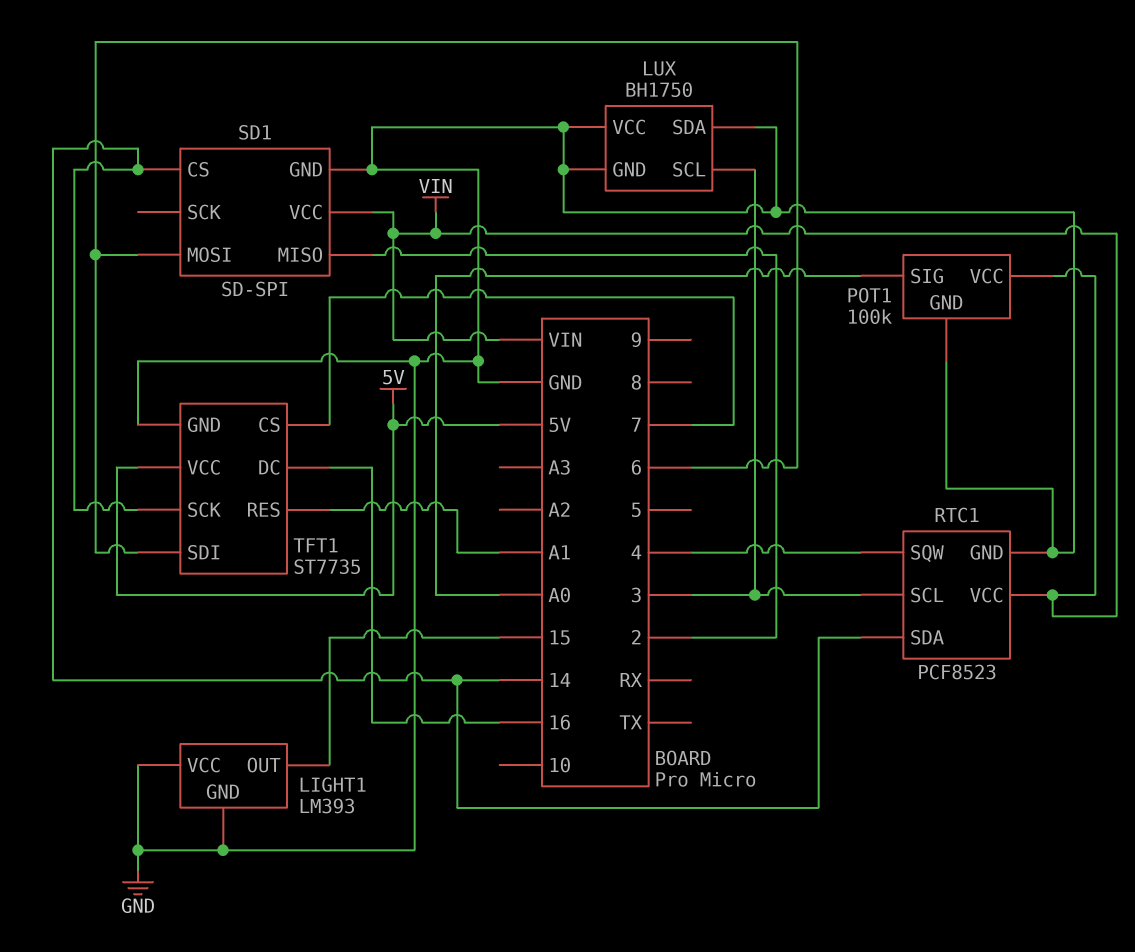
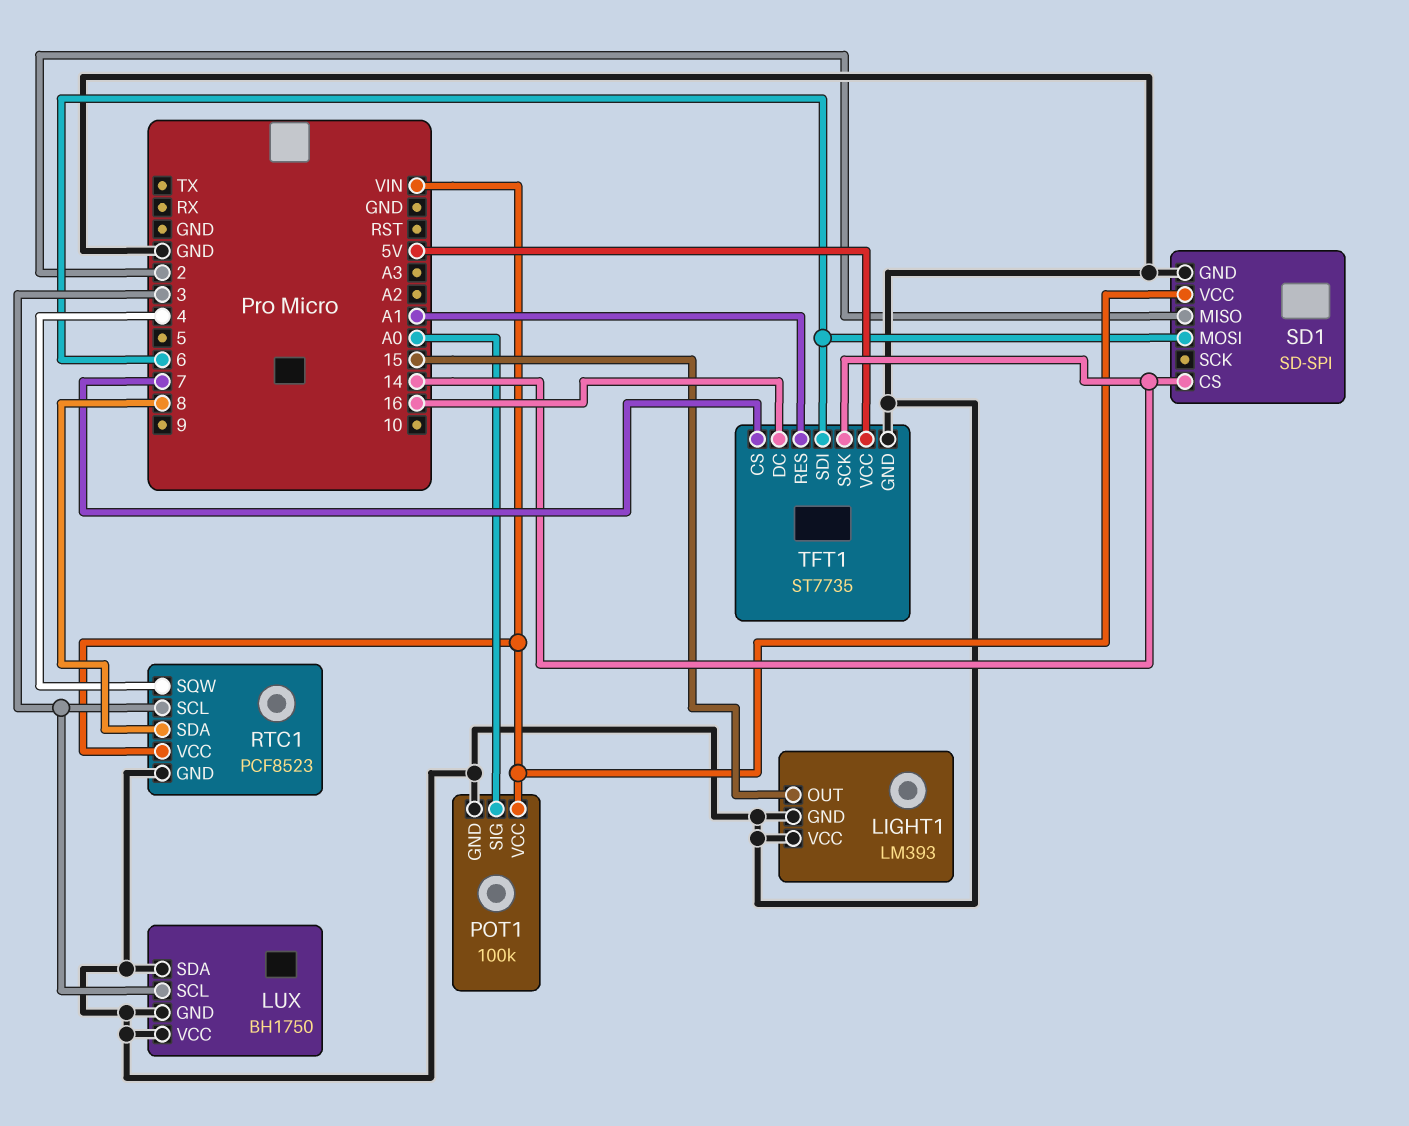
RTC1 pin SDA: 14 -> 8

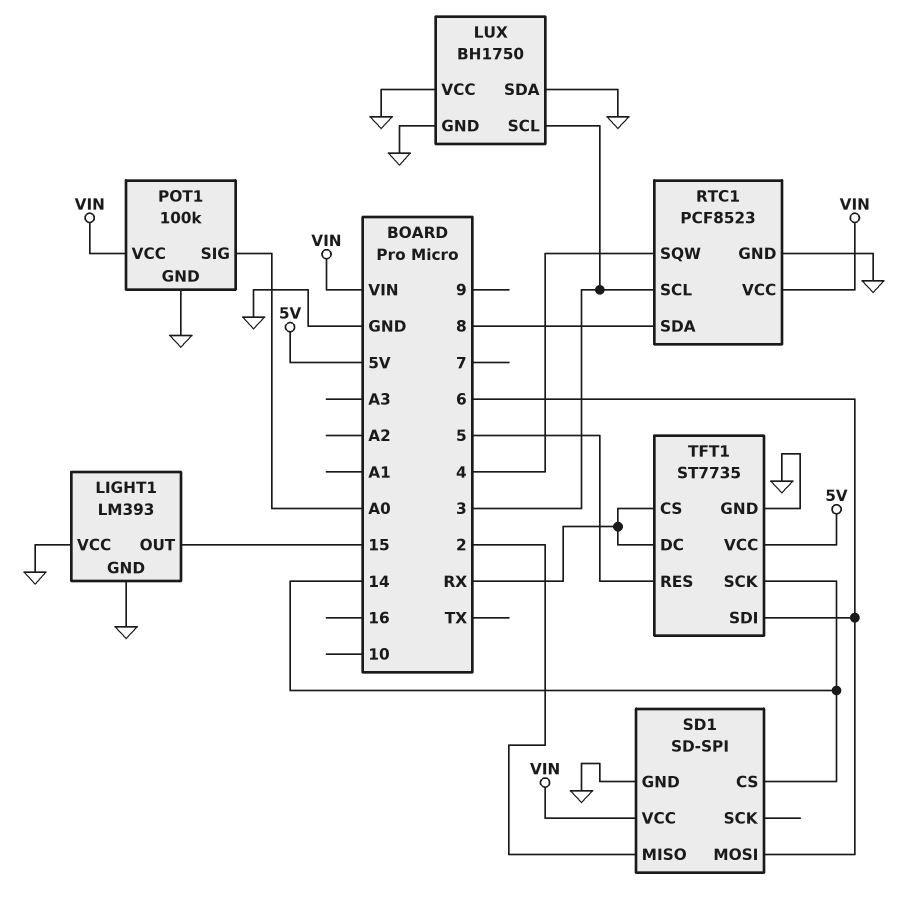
TFT1 pin CS: 7 -> RX
TFT1 pin DC: 16 -> RX
TFT1 pin RES: A1 -> 5

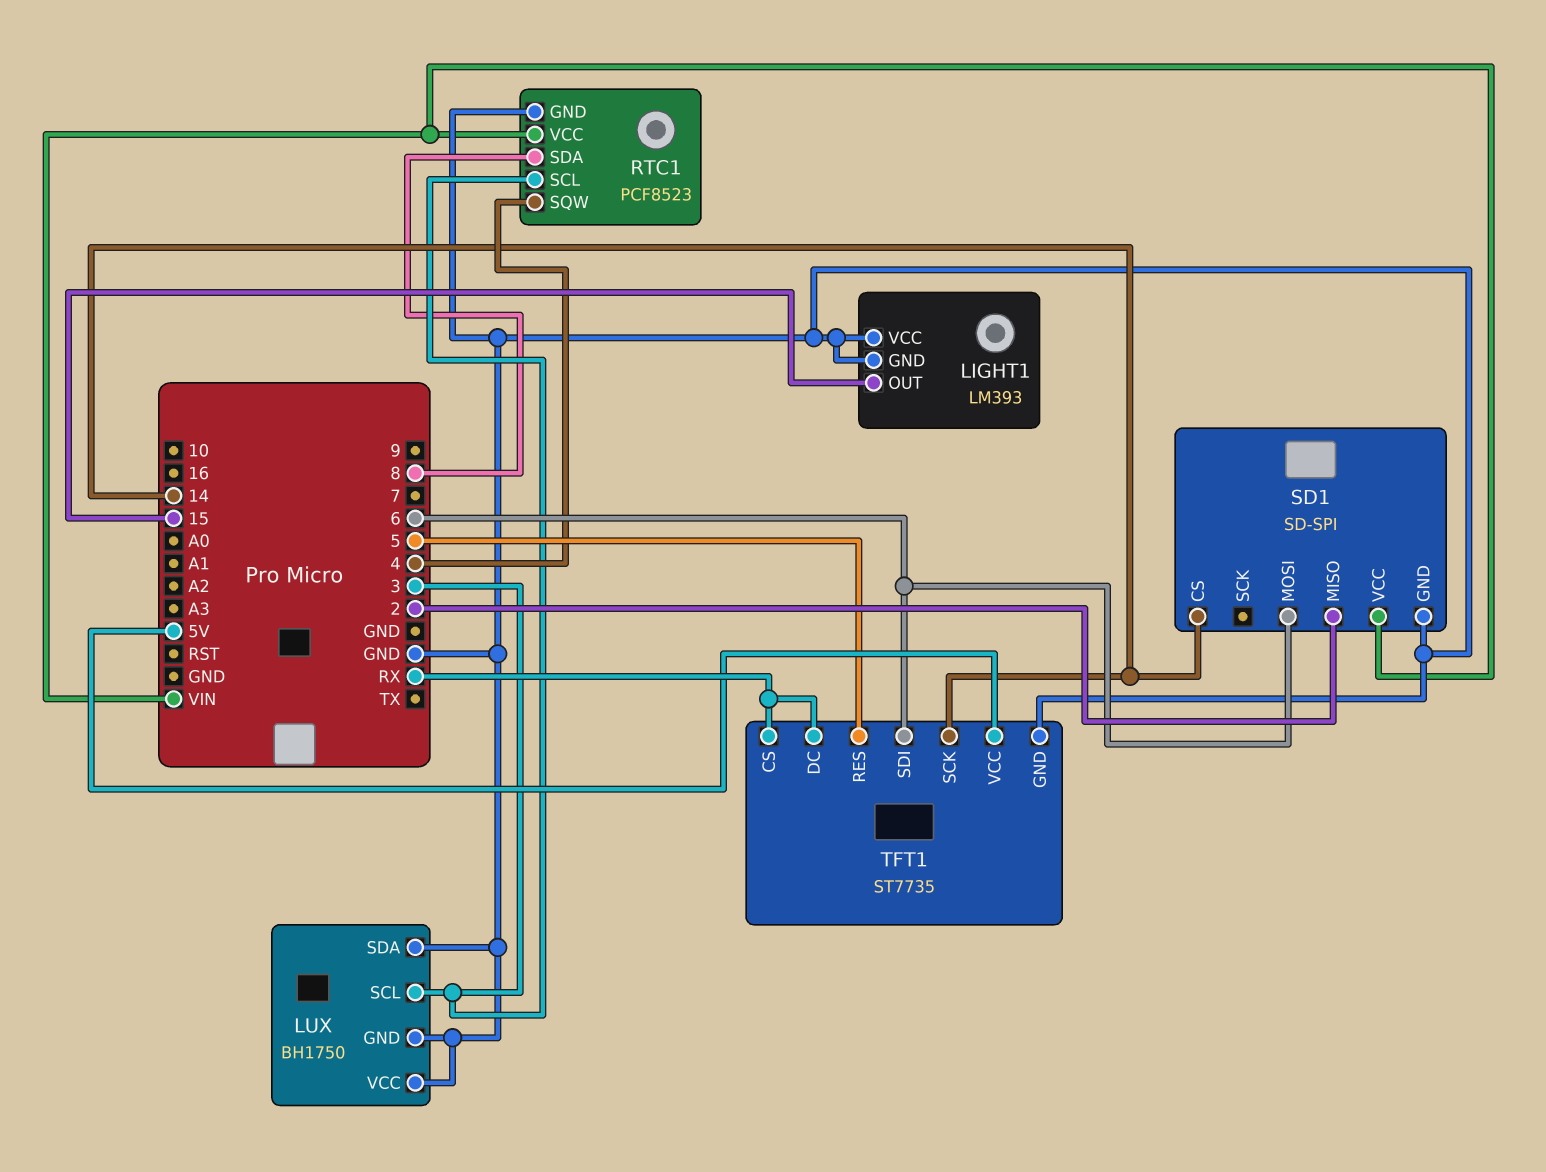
POT1: 100k -> none
POT1 pin GND: GND -> none
POT1 pin SIG: A0 -> none
POT1 pin VCC: VIN -> none

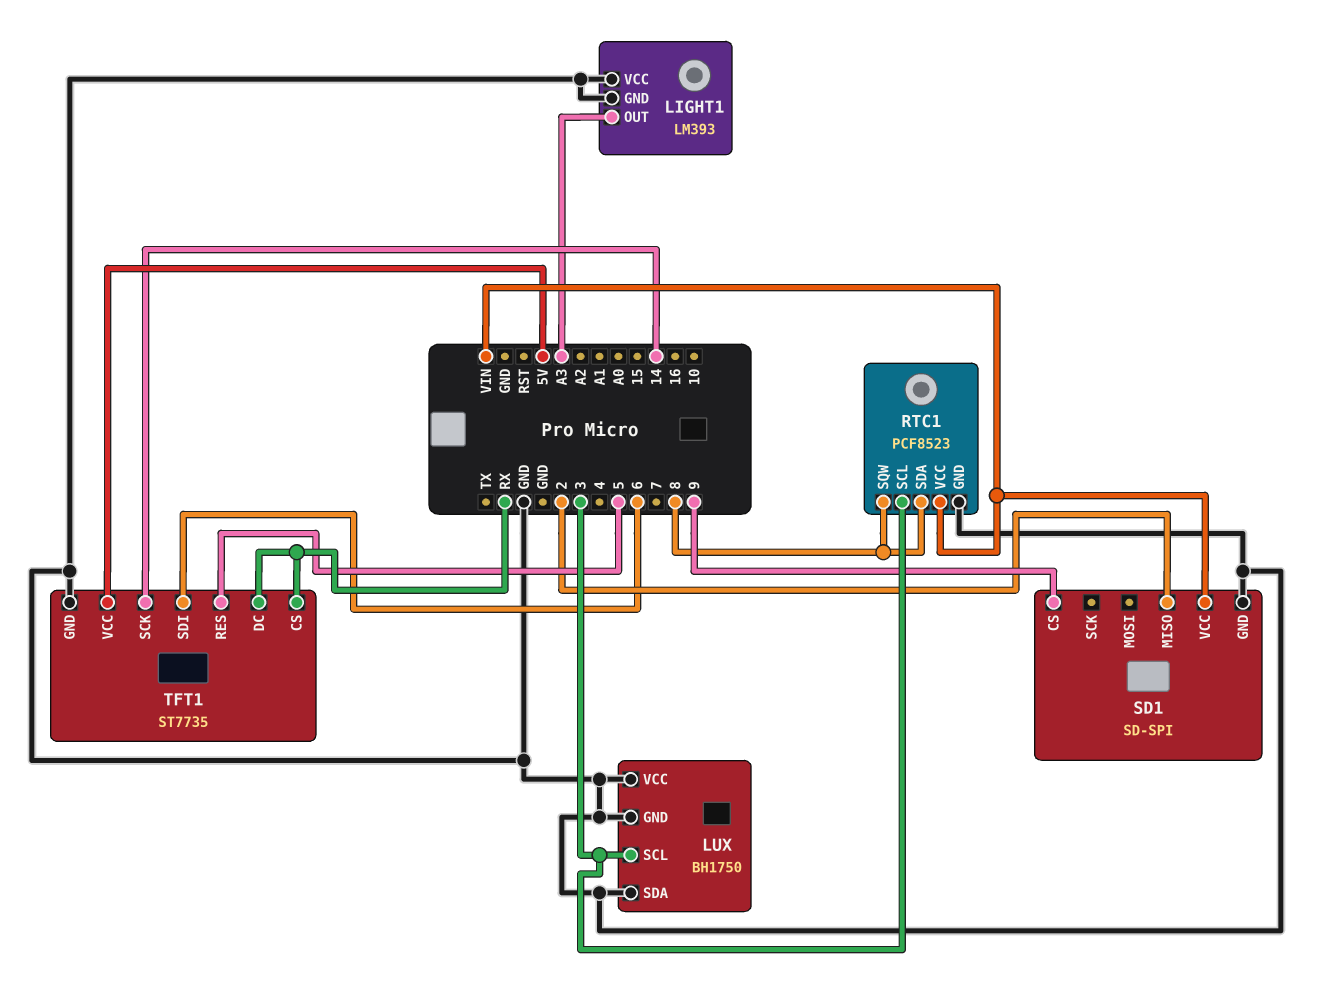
LIGHT1 pin OUT: 15 -> A3
RTC1 pin SQW: 4 -> 8
SD1 pin CS: 14 -> 9
SD1 pin MOSI: 6 -> none

